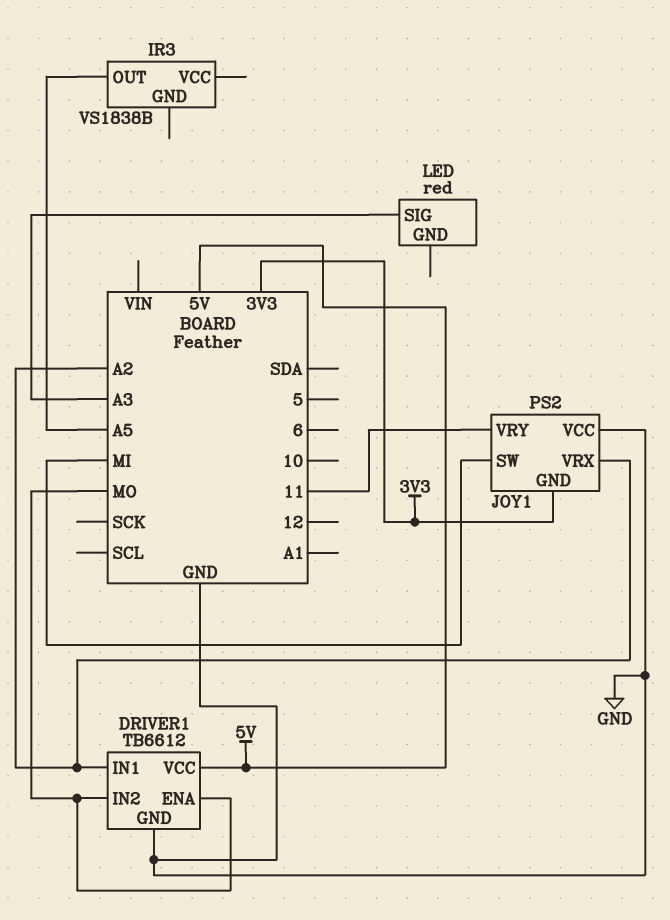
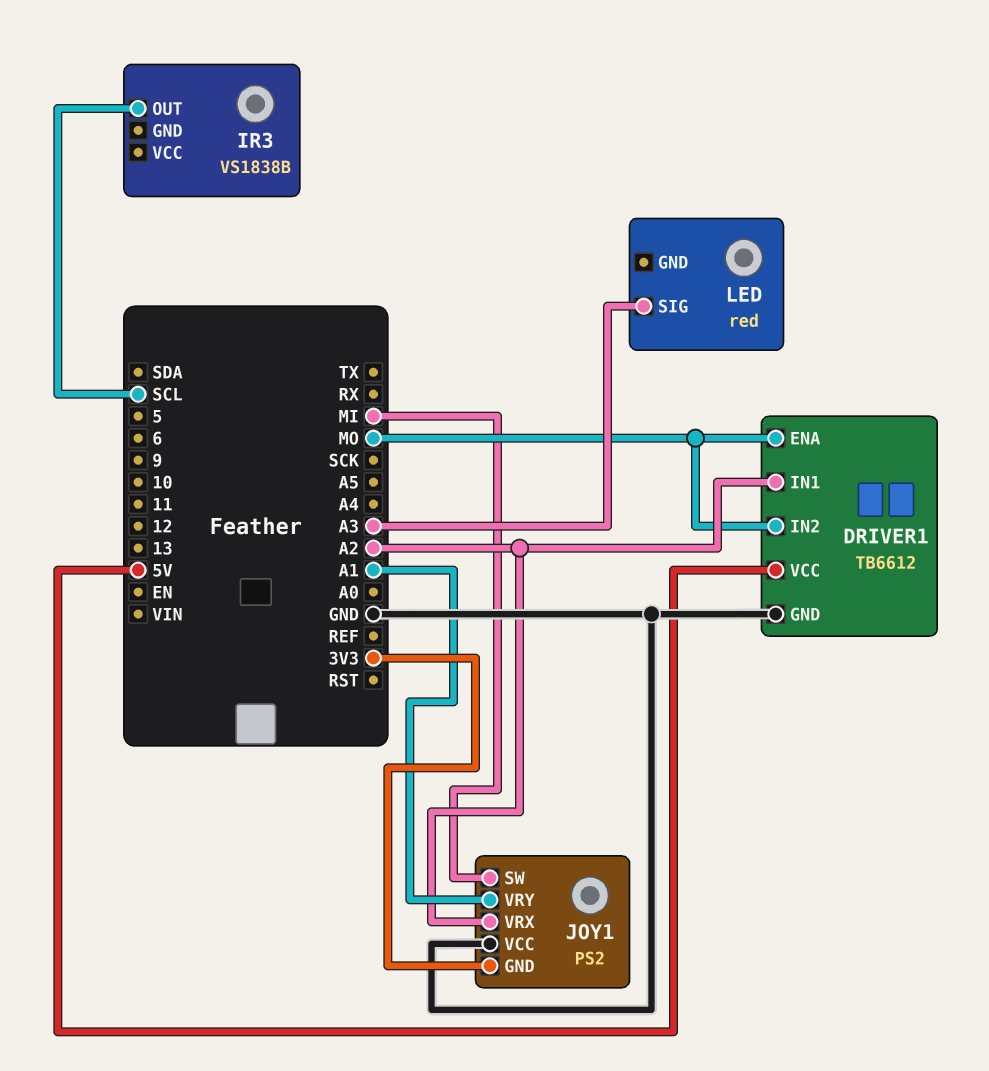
IR3 pin OUT: A5 -> SCL
JOY1 pin VRY: 11 -> A1

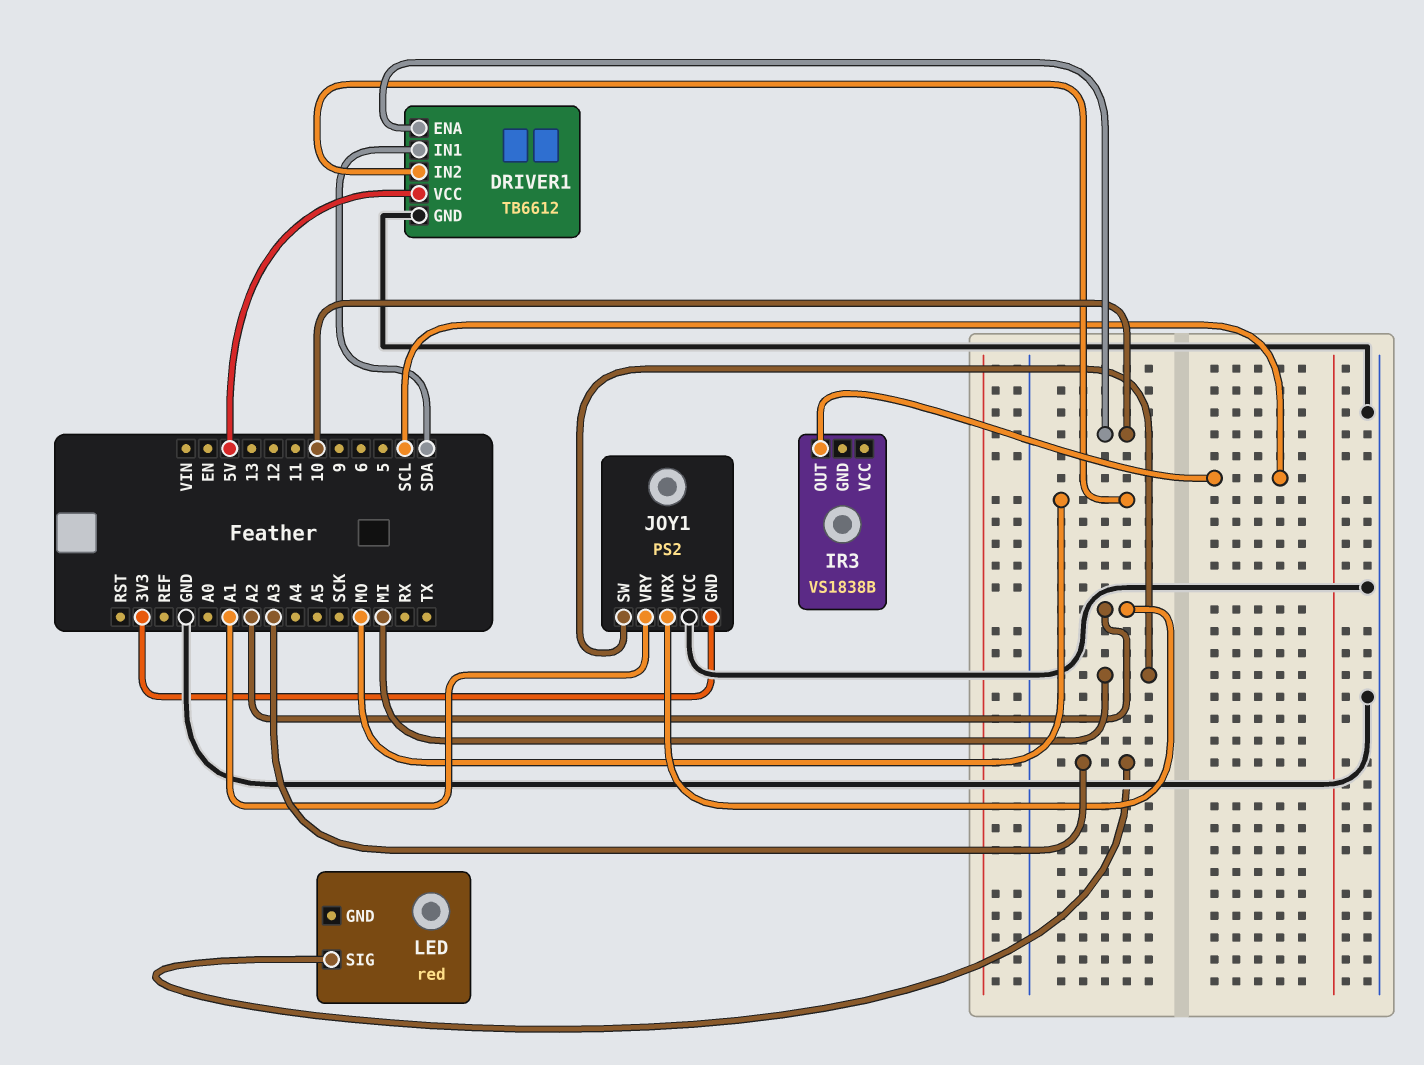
DRIVER1 pin ENA: MO -> 10
DRIVER1 pin IN1: A2 -> SDA

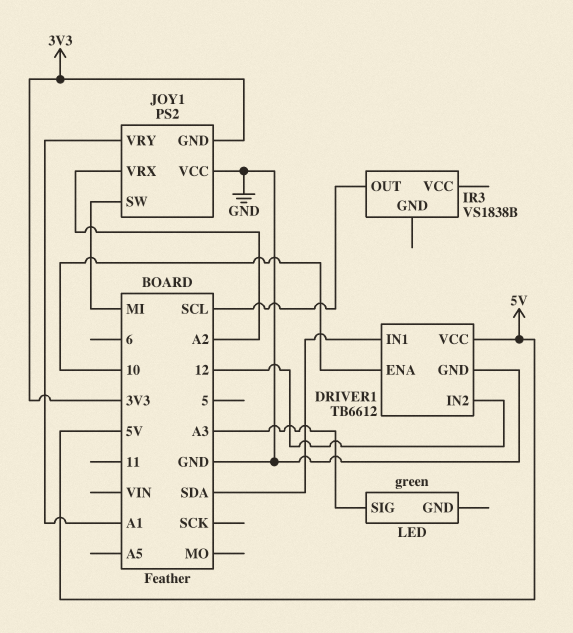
DRIVER1 pin IN2: MO -> 12
LED: red -> green

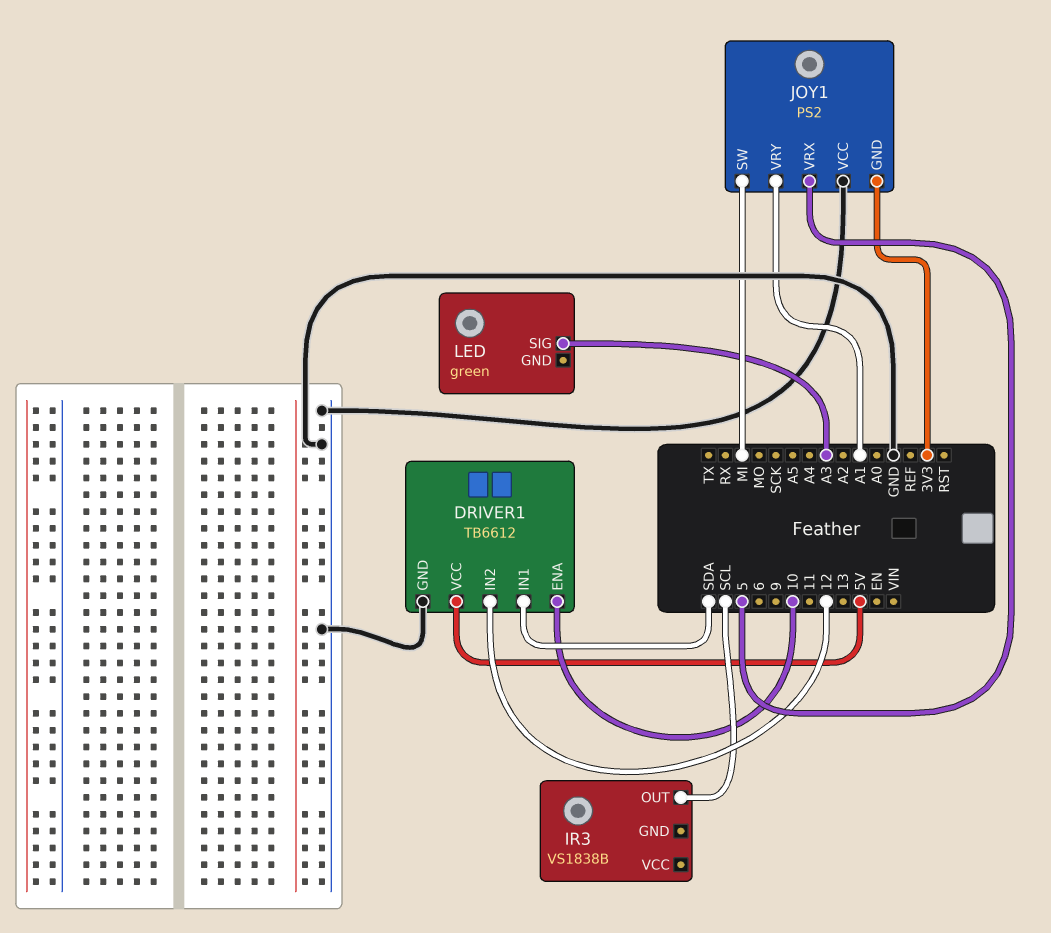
JOY1 pin VRX: A2 -> 5

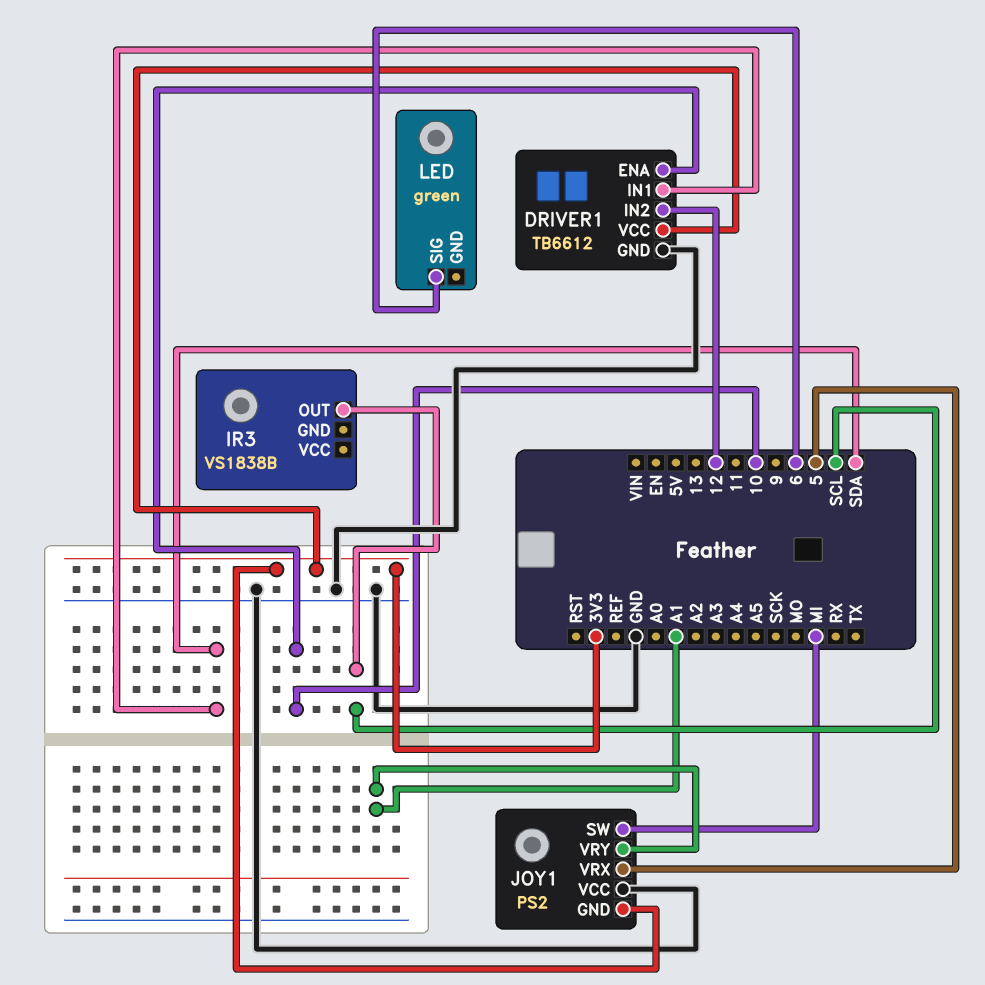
DRIVER1 pin VCC: 5V -> 3V3
LED pin SIG: A3 -> 6

